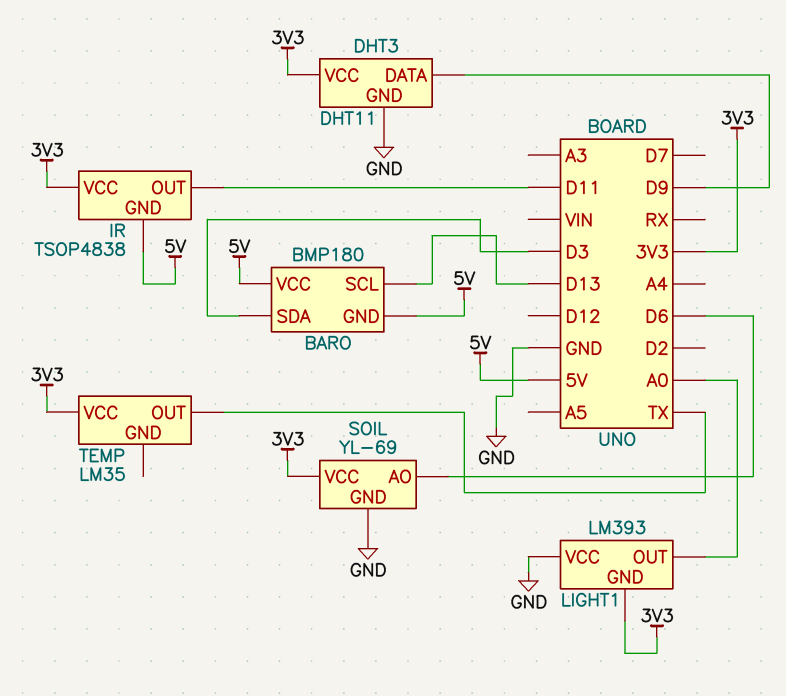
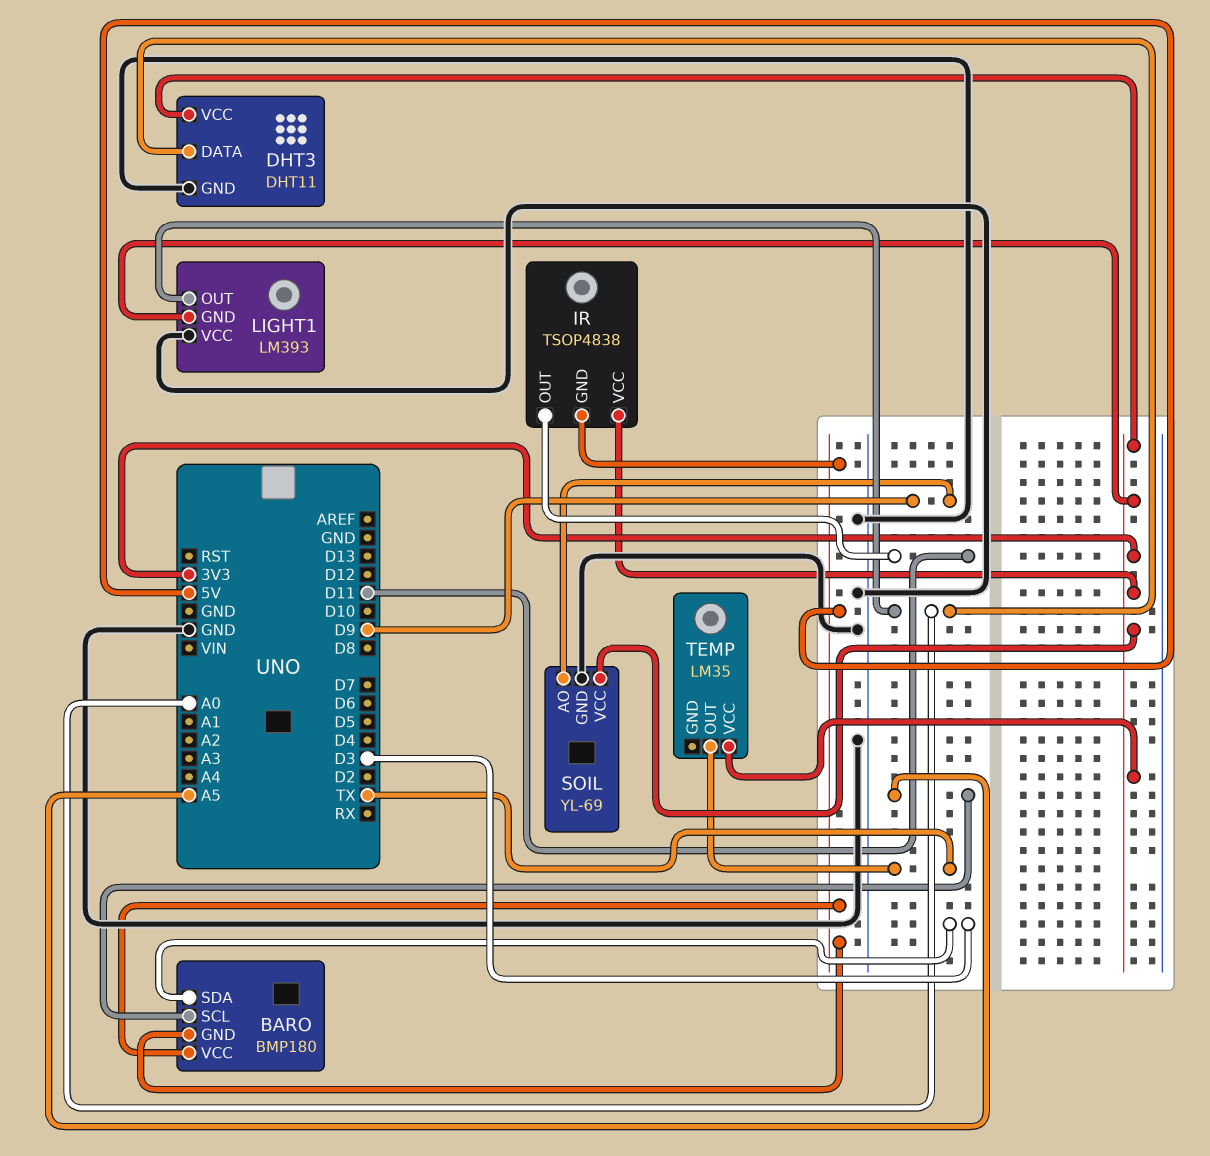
BARO pin SCL: D13 -> A5
DHT3 pin DATA: D9 -> A0
SOIL pin AO: D6 -> D9

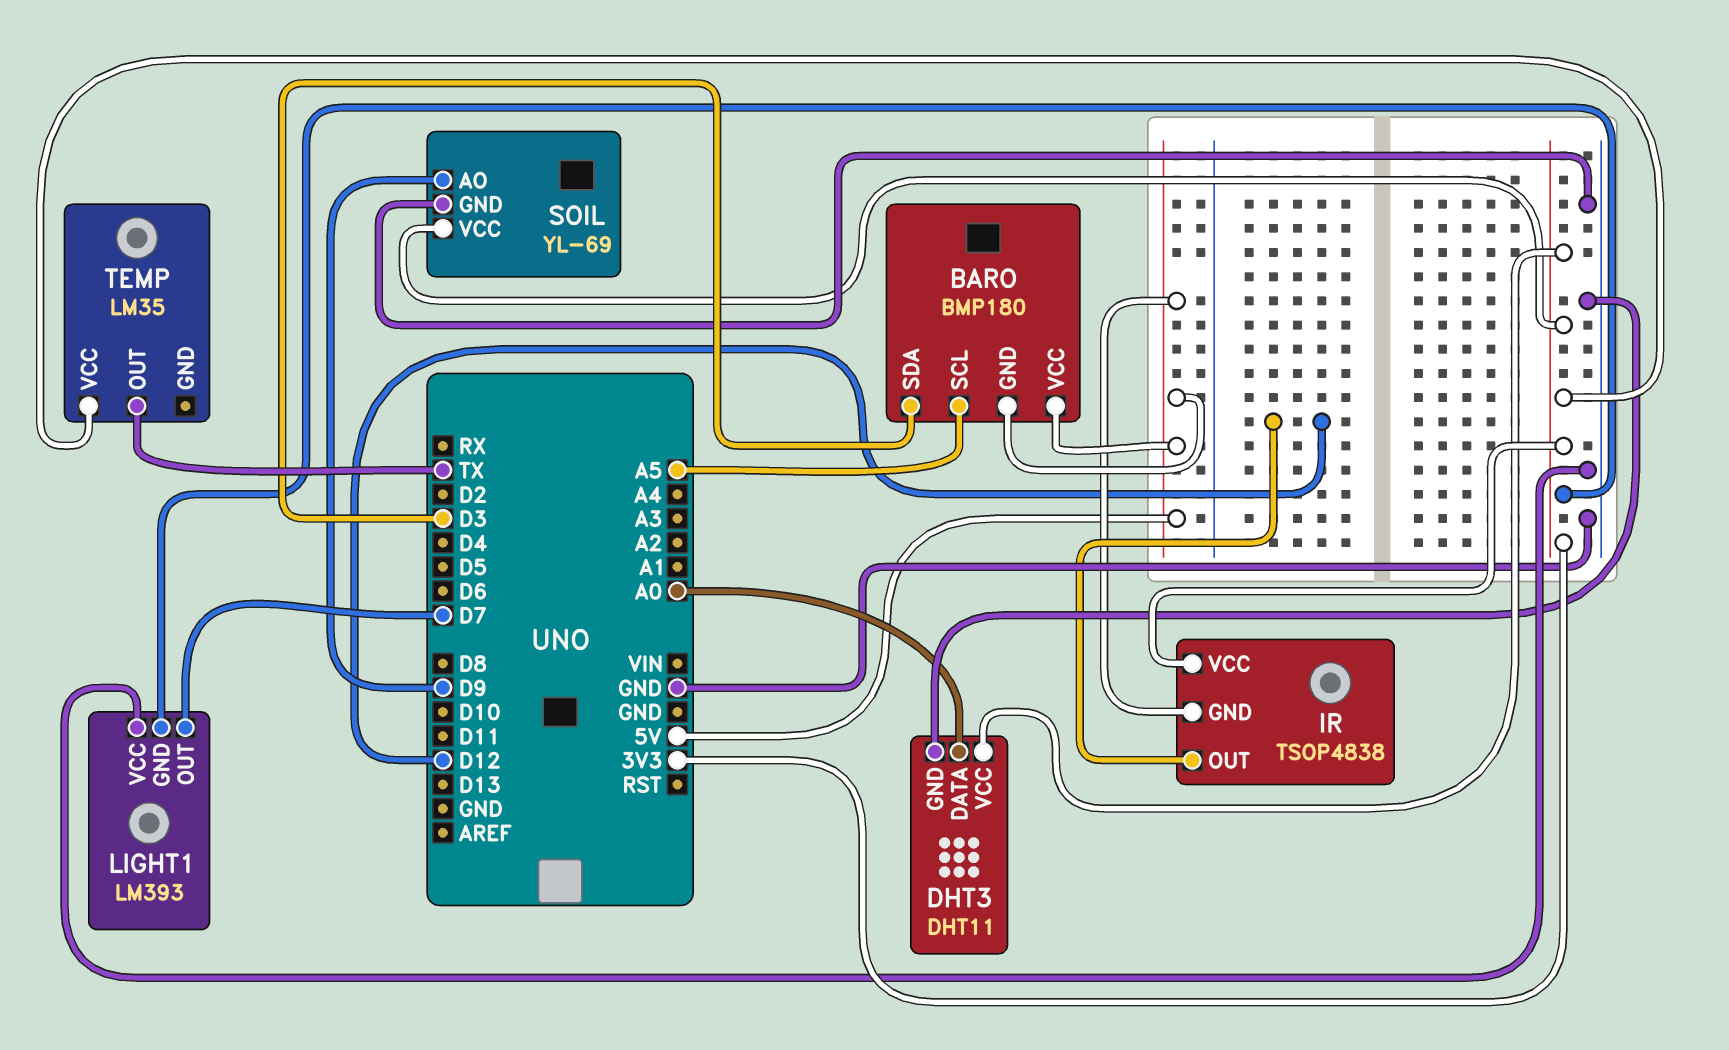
IR pin OUT: D11 -> D12
LIGHT1 pin OUT: A0 -> D7

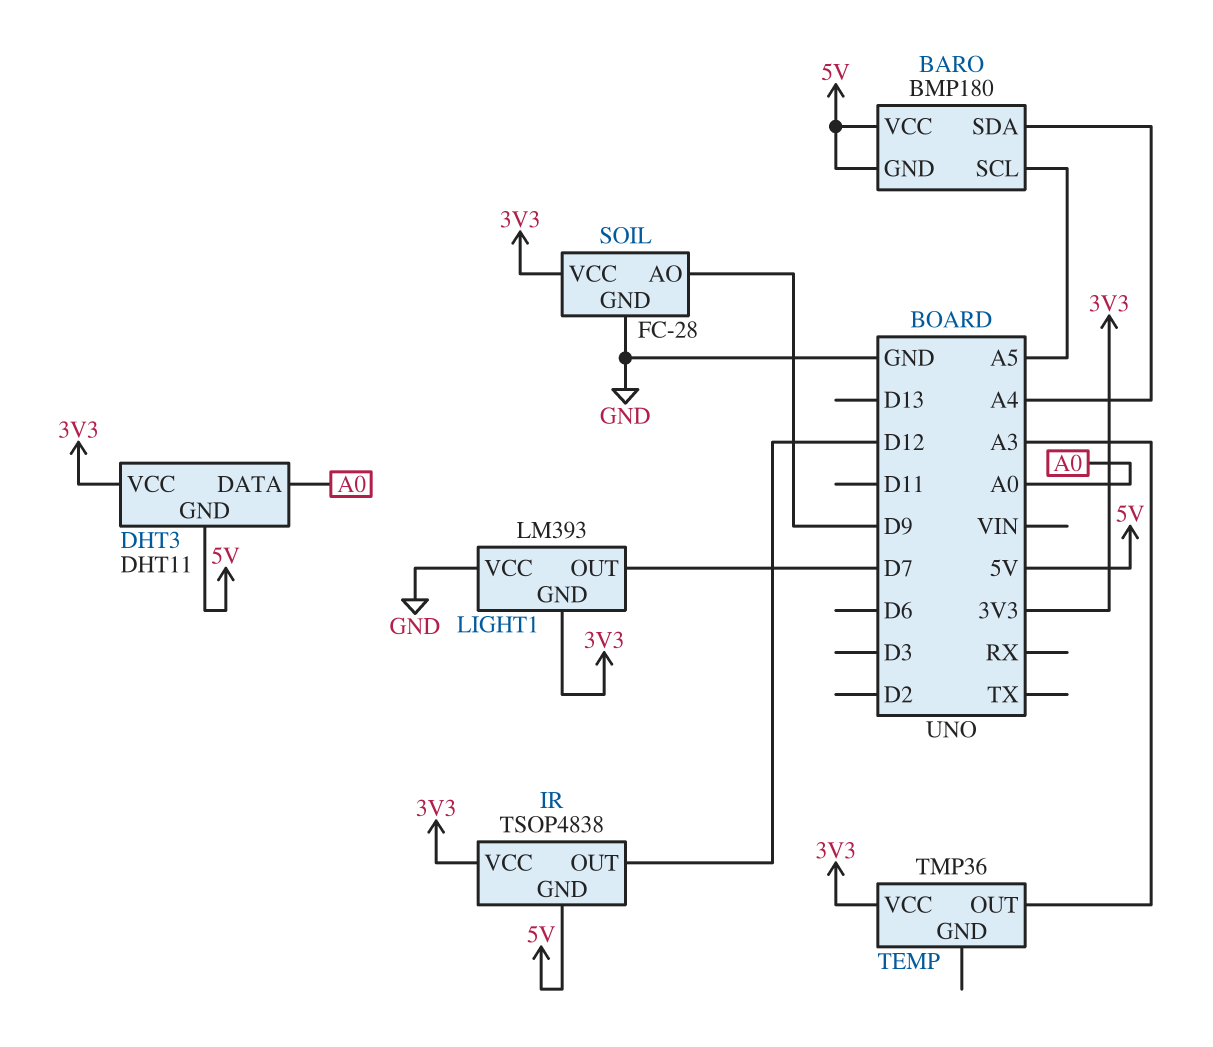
BARO pin SDA: D3 -> A4
DHT3 pin GND: GND -> 5V
SOIL: YL-69 -> FC-28
TEMP: LM35 -> TMP36
TEMP pin OUT: TX -> A3

